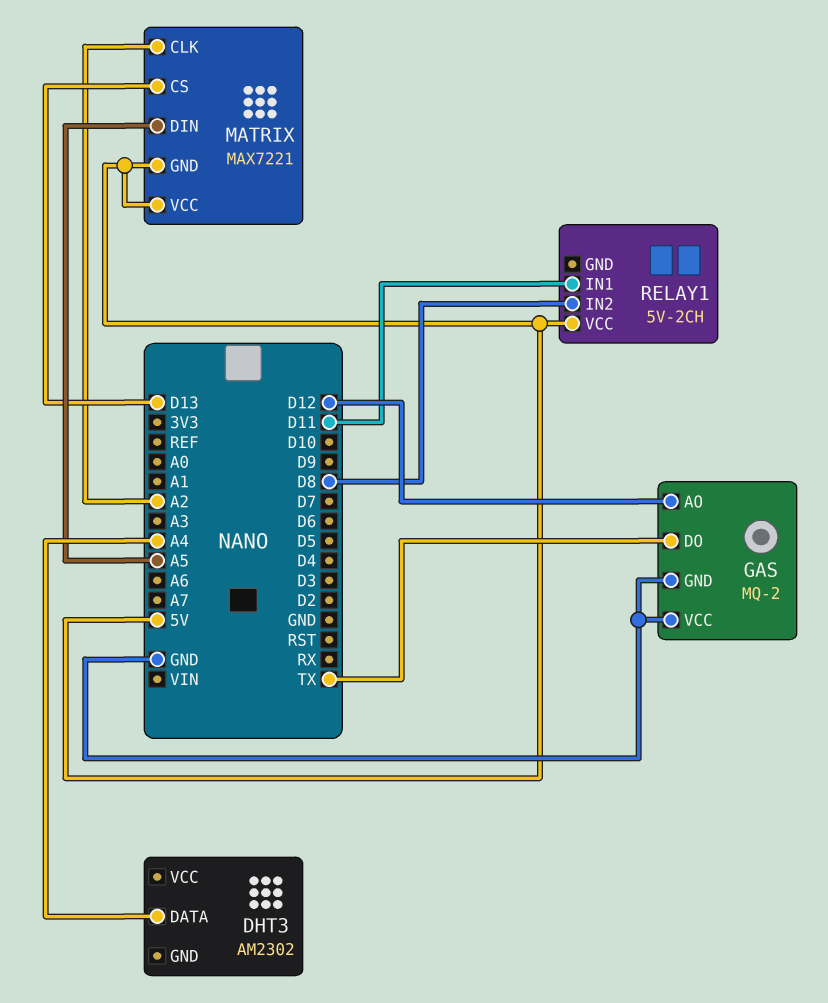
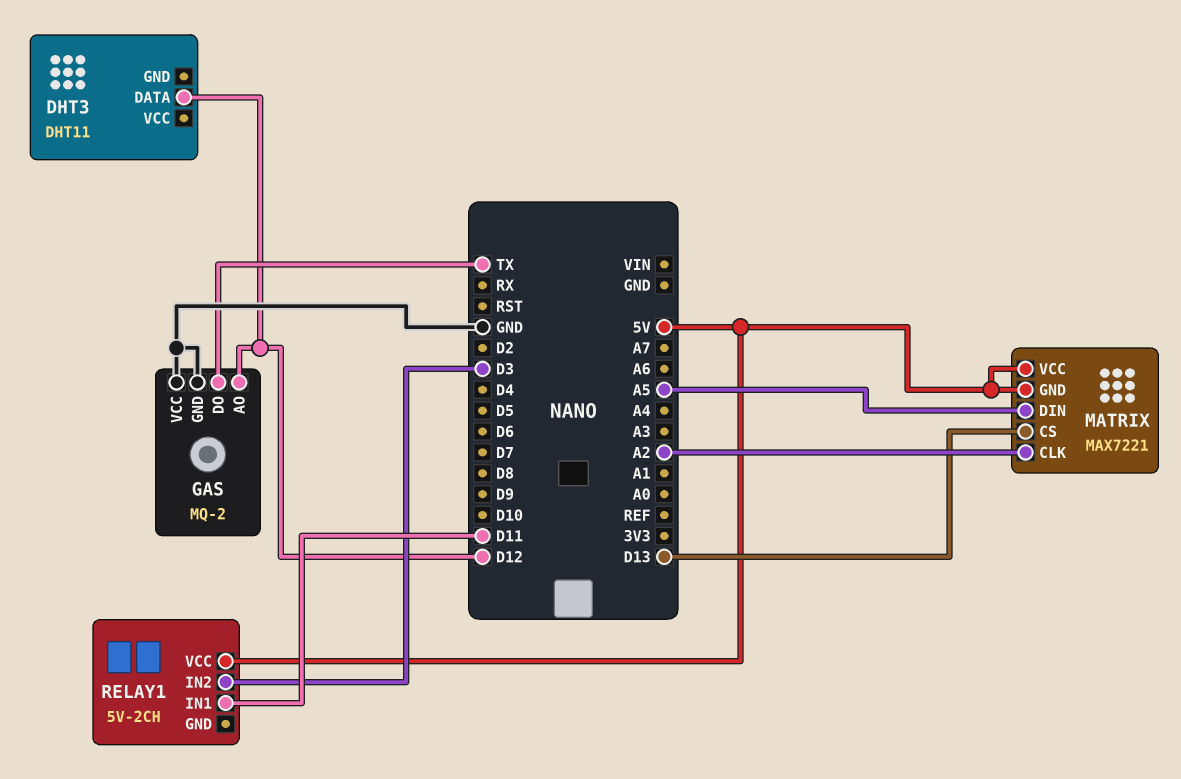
DHT3: AM2302 -> DHT11
DHT3 pin DATA: A4 -> D12
RELAY1 pin IN2: D8 -> D3

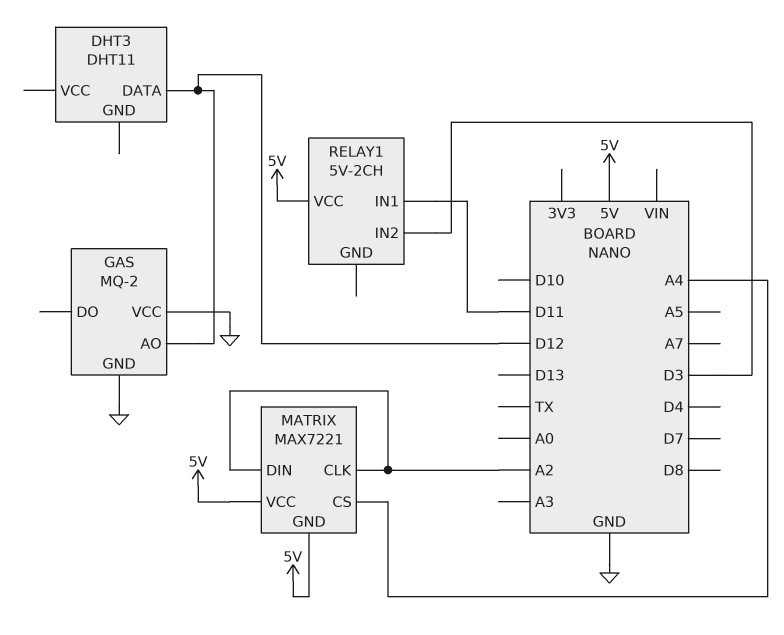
GAS pin DO: TX -> none
MATRIX pin CS: D13 -> A4
MATRIX pin DIN: A5 -> A2

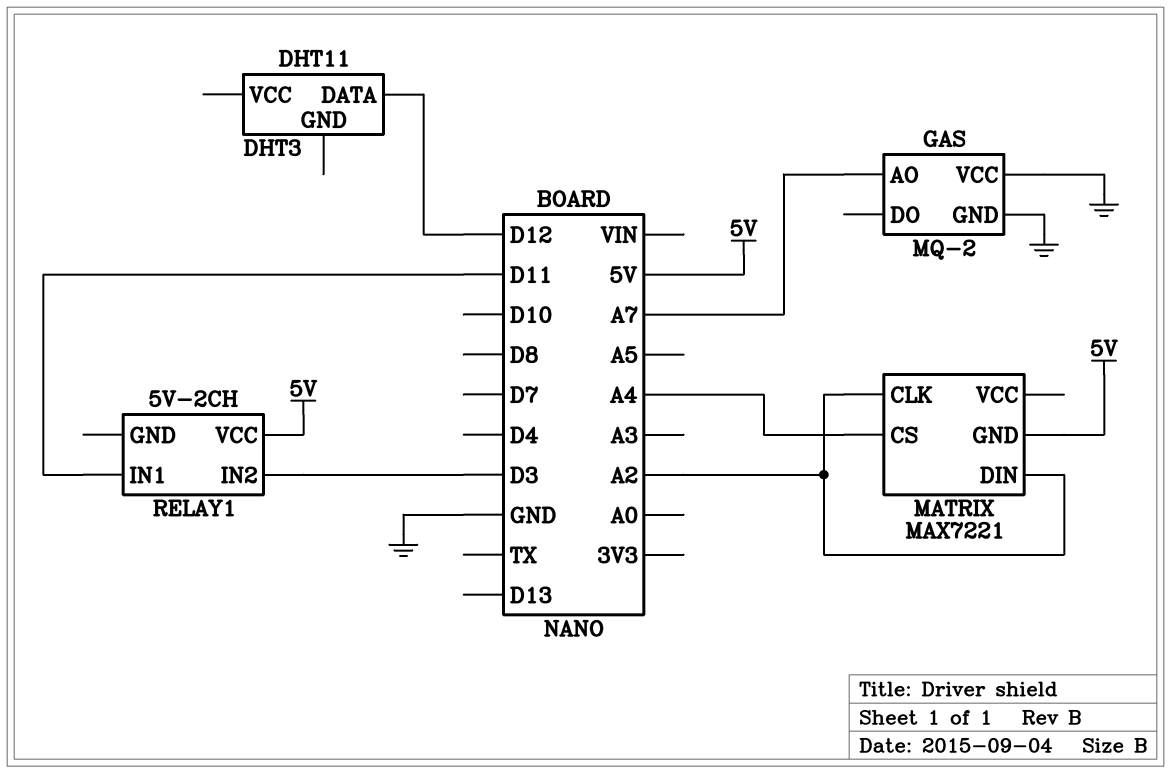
GAS pin AO: D12 -> A7
MATRIX pin VCC: 5V -> none

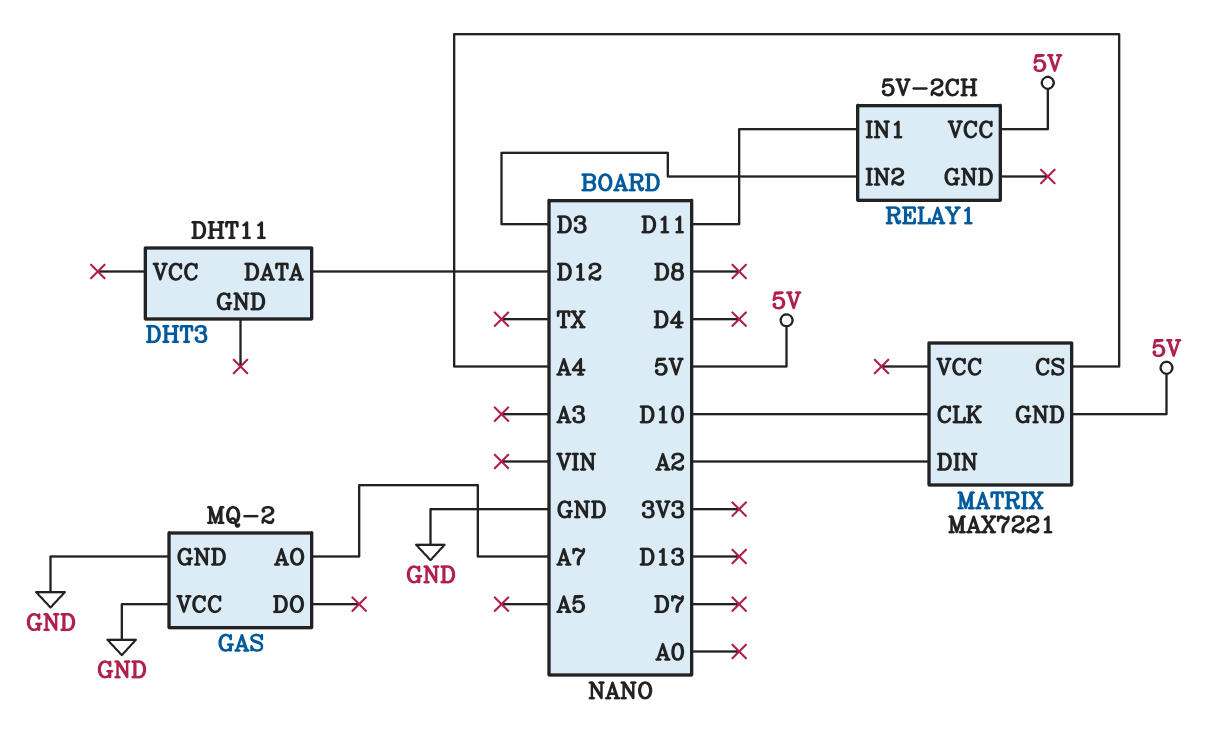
MATRIX pin CLK: A2 -> D10

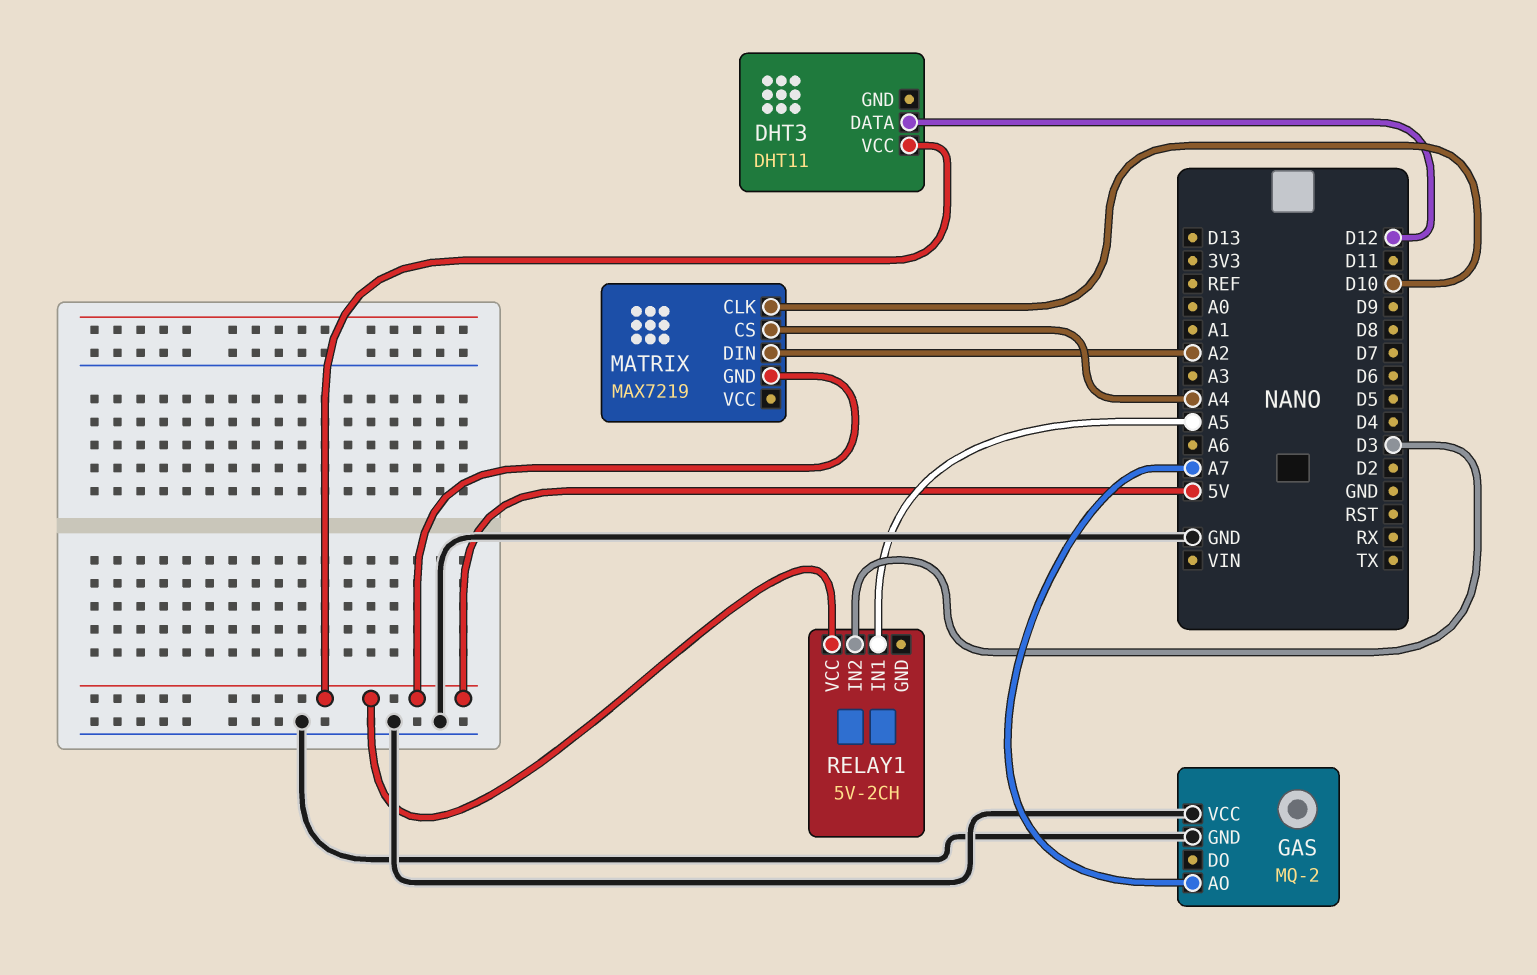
DHT3 pin VCC: none -> 5V
MATRIX: MAX7221 -> MAX7219
RELAY1 pin IN1: D11 -> A5

